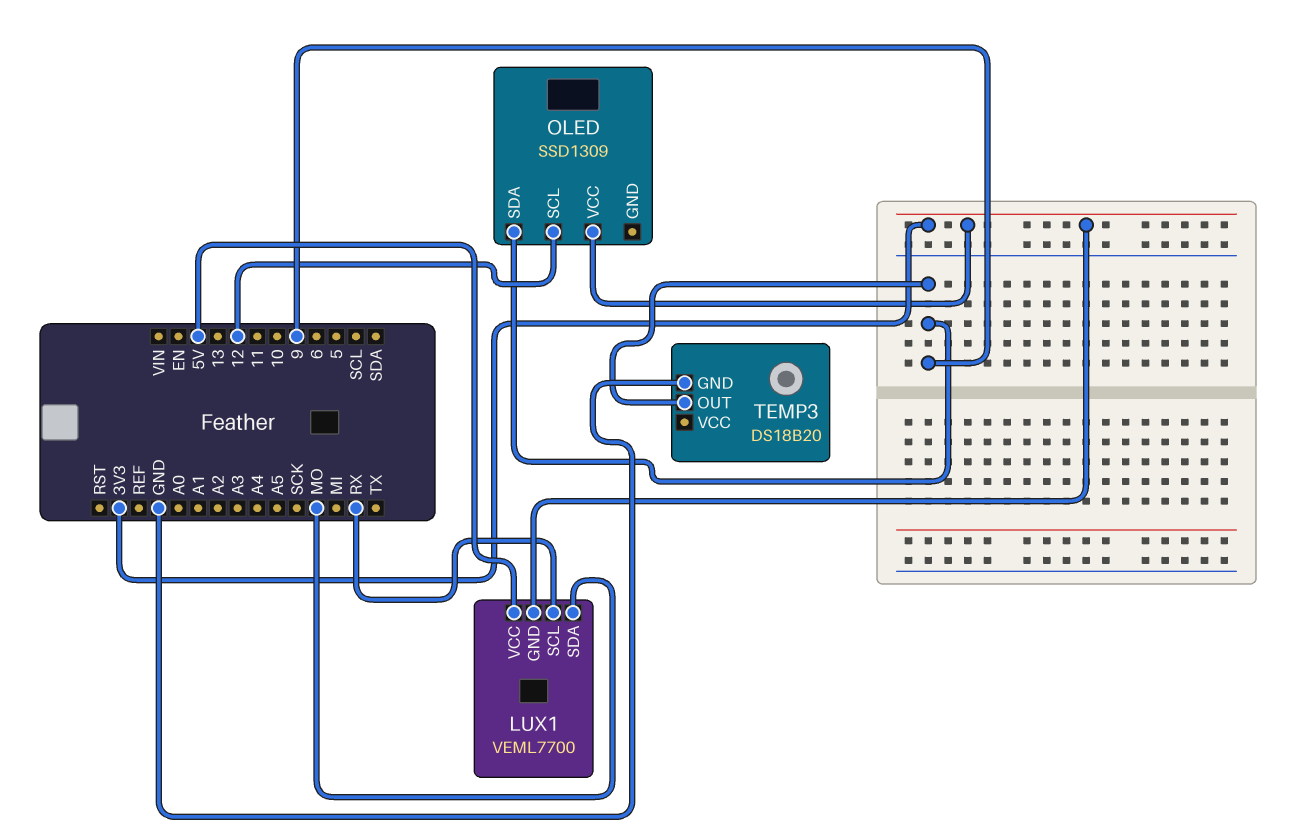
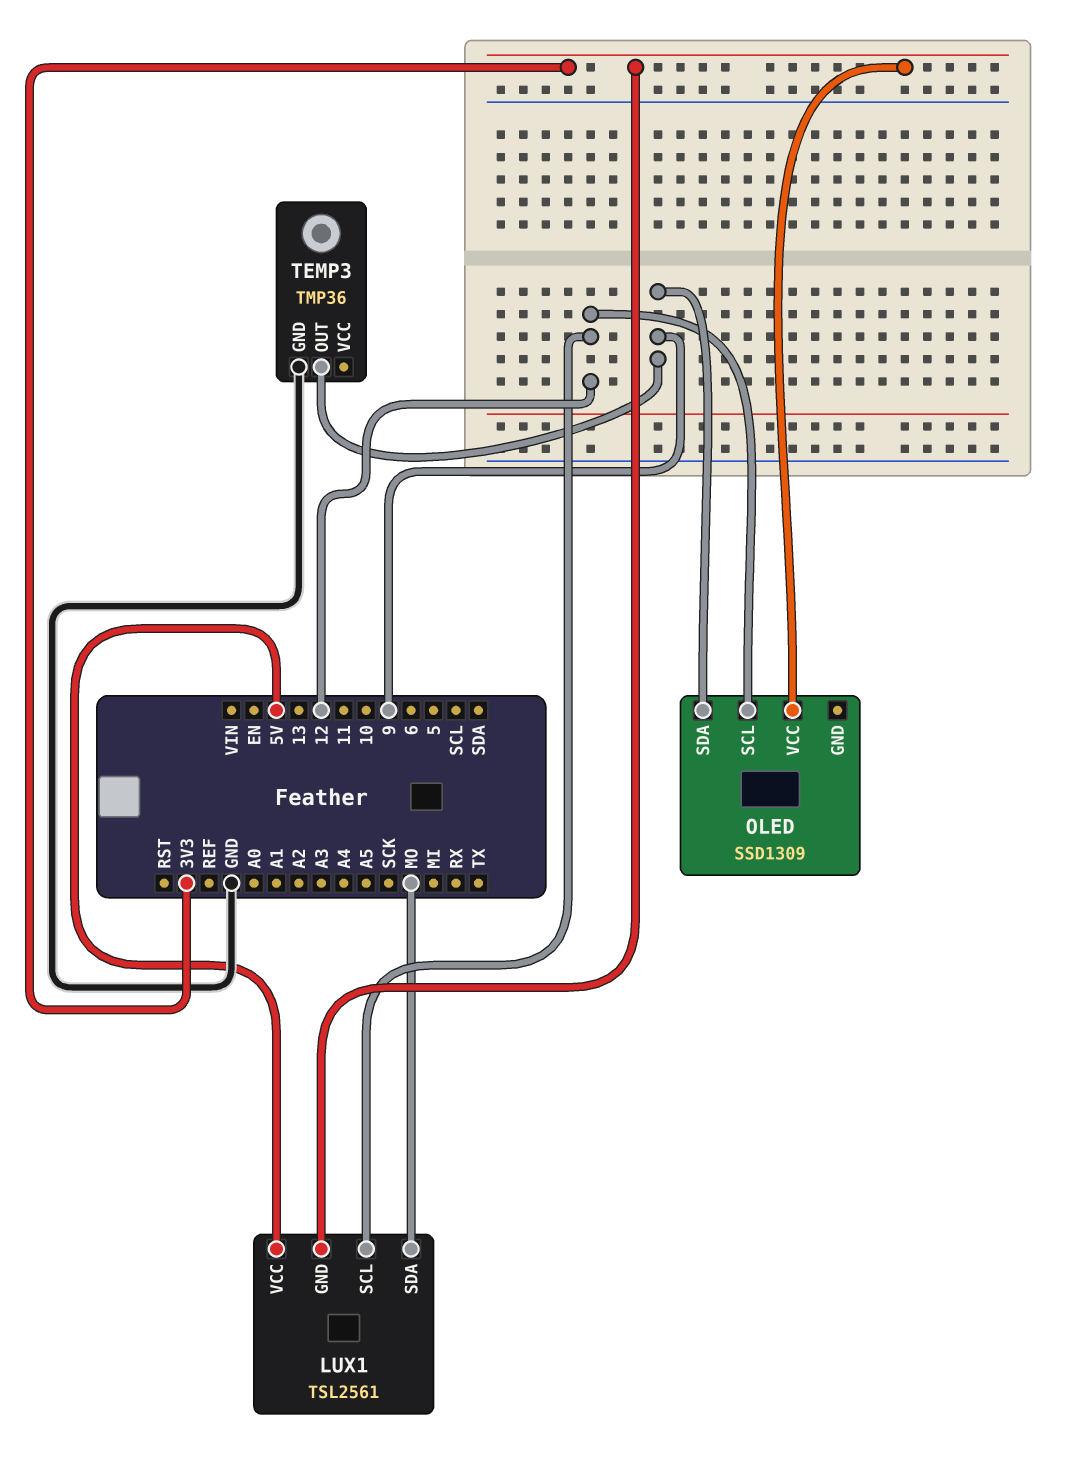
LUX1: VEML7700 -> TSL2561
LUX1 pin SCL: RX -> 12
TEMP3: DS18B20 -> TMP36

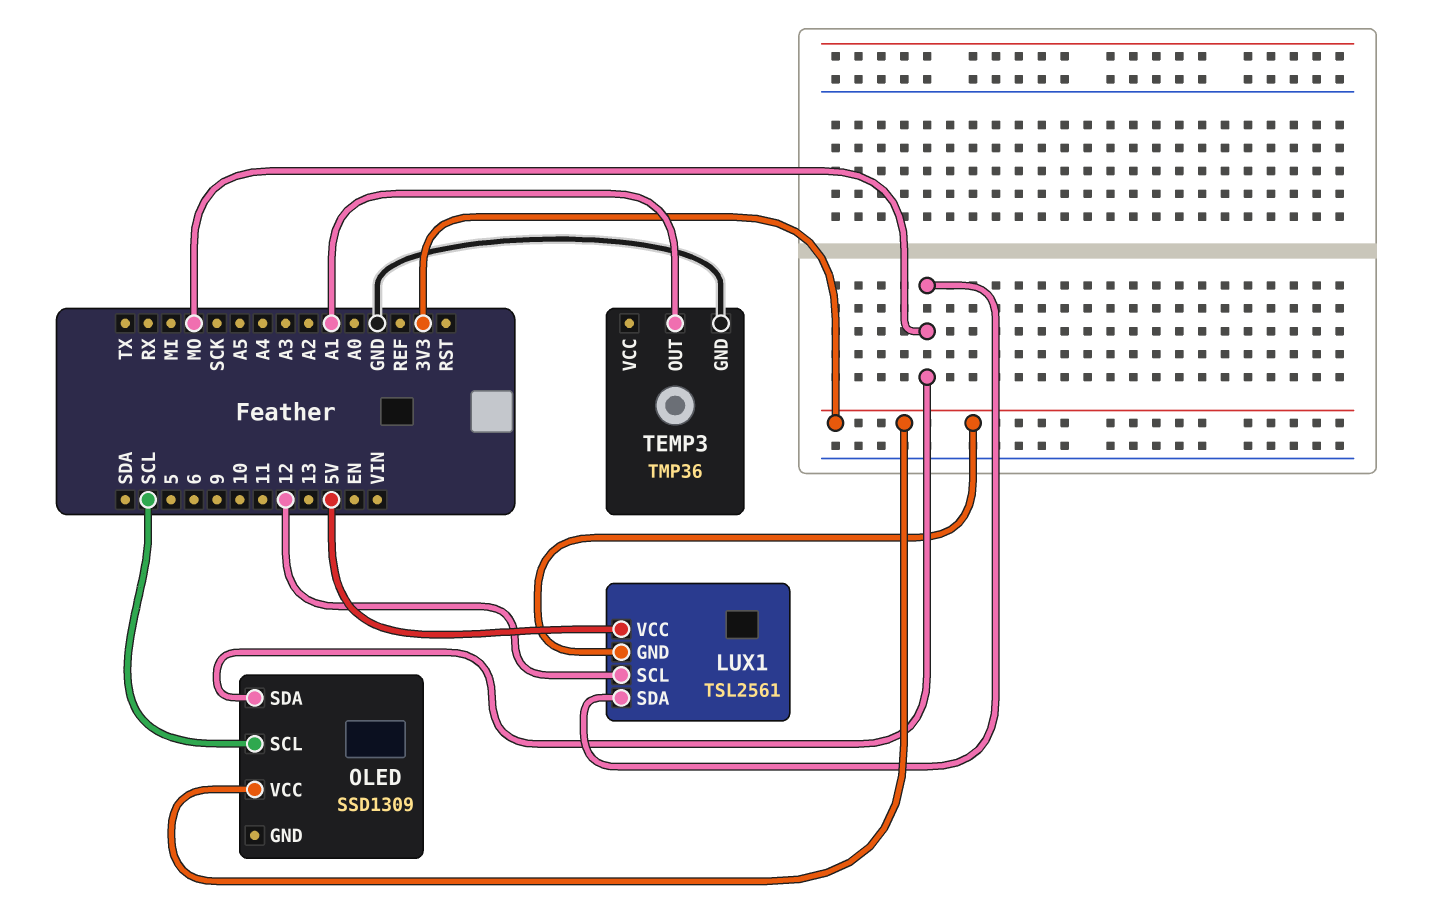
OLED pin SCL: 12 -> SCL
OLED pin SDA: 9 -> MO
TEMP3 pin OUT: 9 -> A1

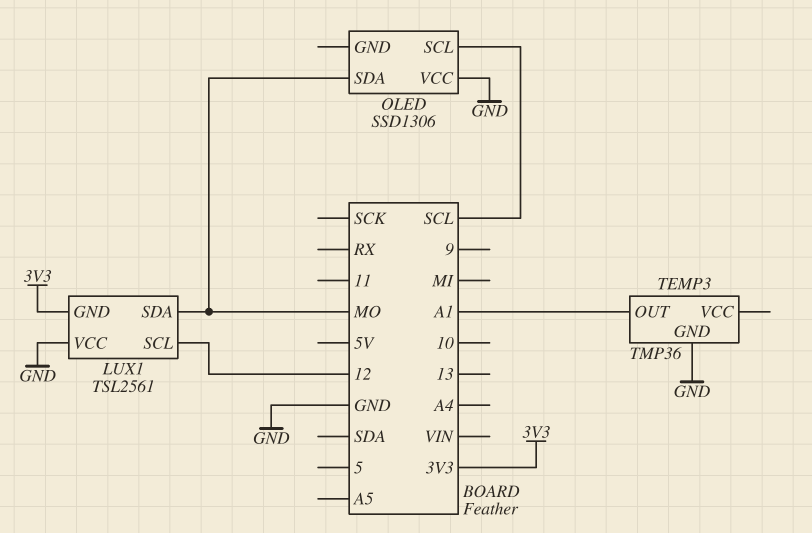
LUX1 pin VCC: 5V -> GND
OLED: SSD1309 -> SSD1306
OLED pin VCC: 3V3 -> GND

